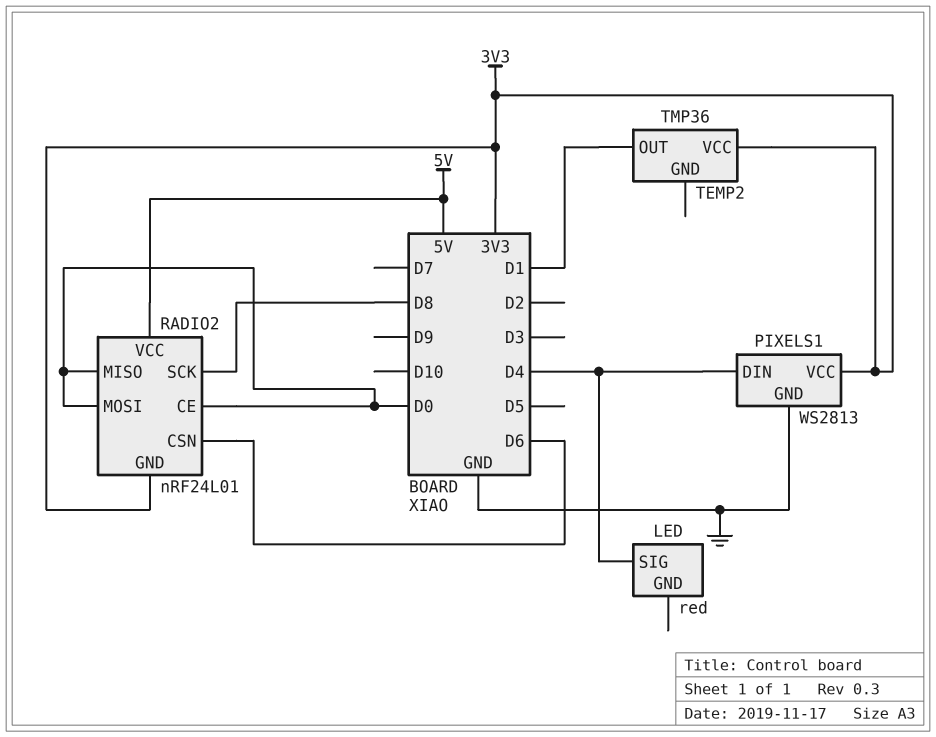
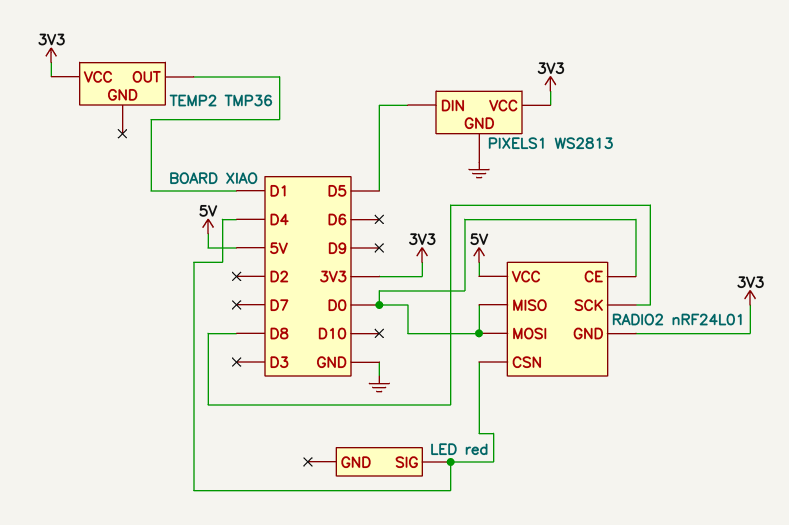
PIXELS1 pin DIN: D4 -> D5
RADIO2 pin CSN: D6 -> D4

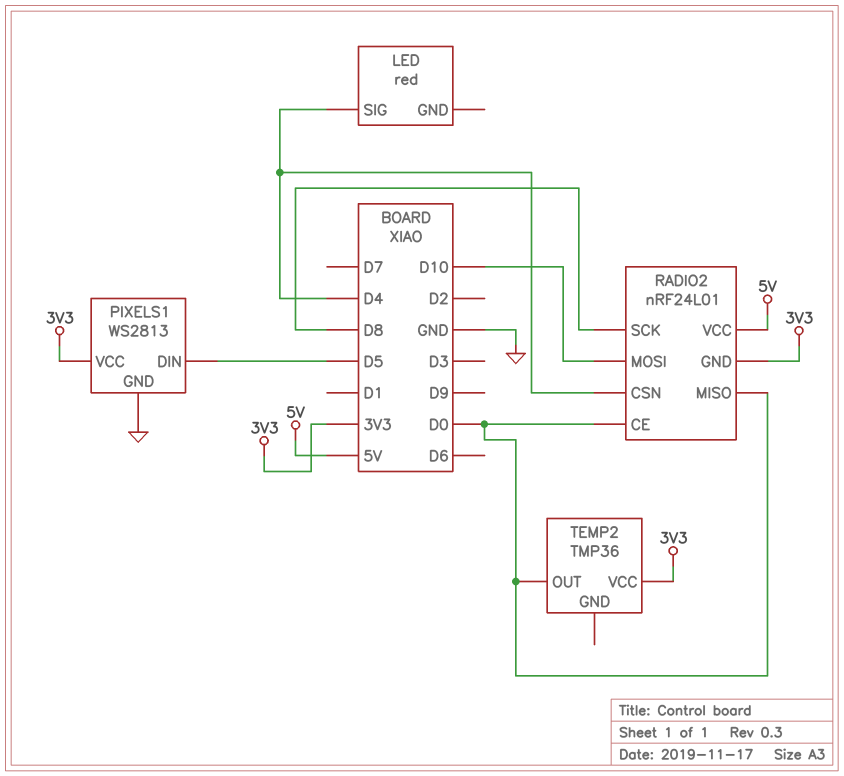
RADIO2 pin MOSI: D0 -> D10
TEMP2 pin OUT: D1 -> D0

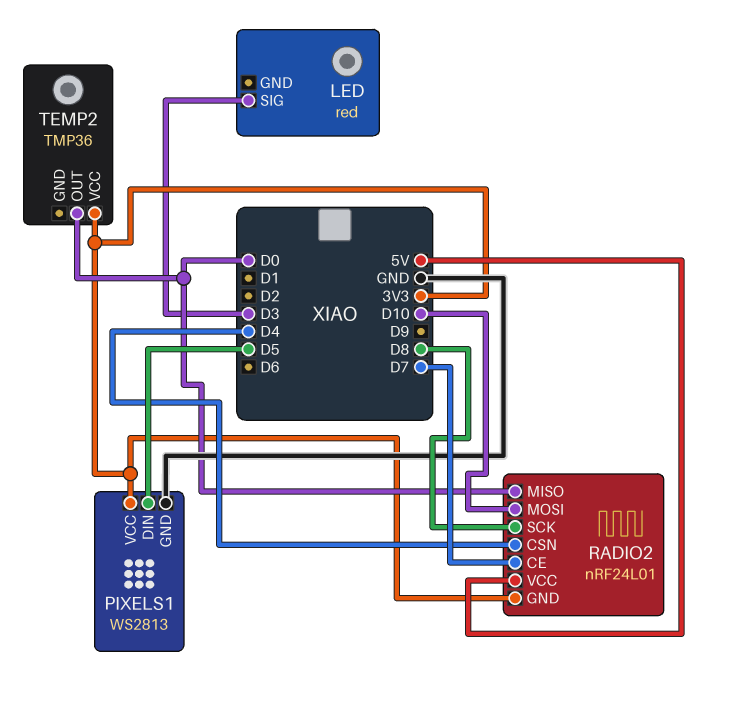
LED pin SIG: D4 -> D3
RADIO2 pin CE: D0 -> D7

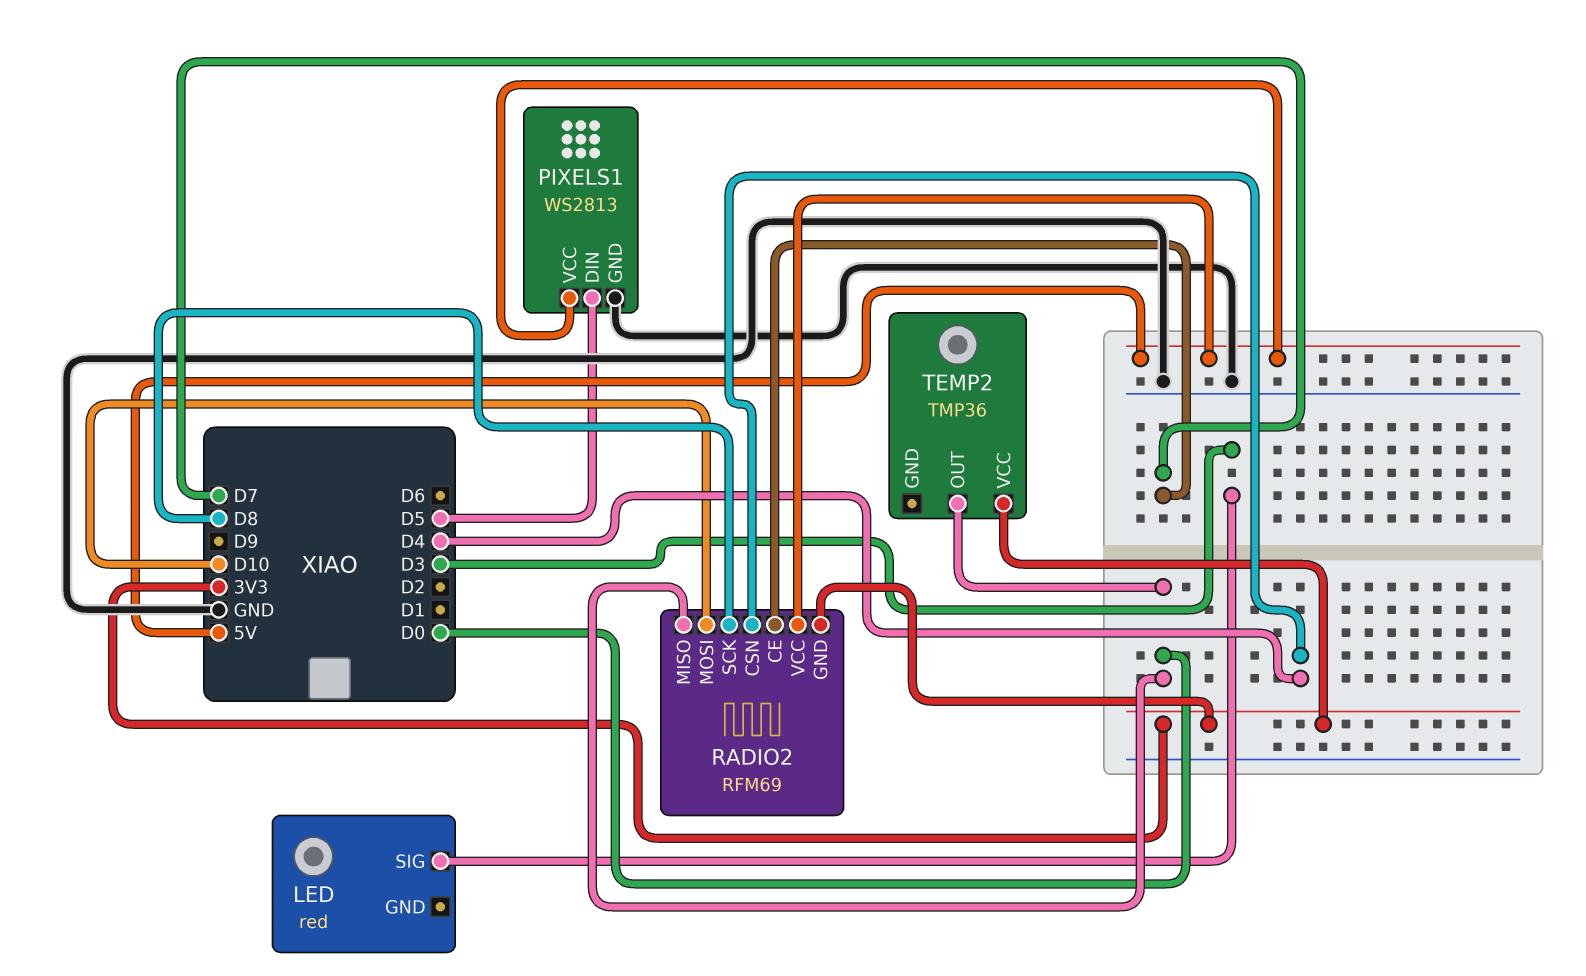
PIXELS1 pin VCC: 3V3 -> 5V
RADIO2: nRF24L01 -> RFM69

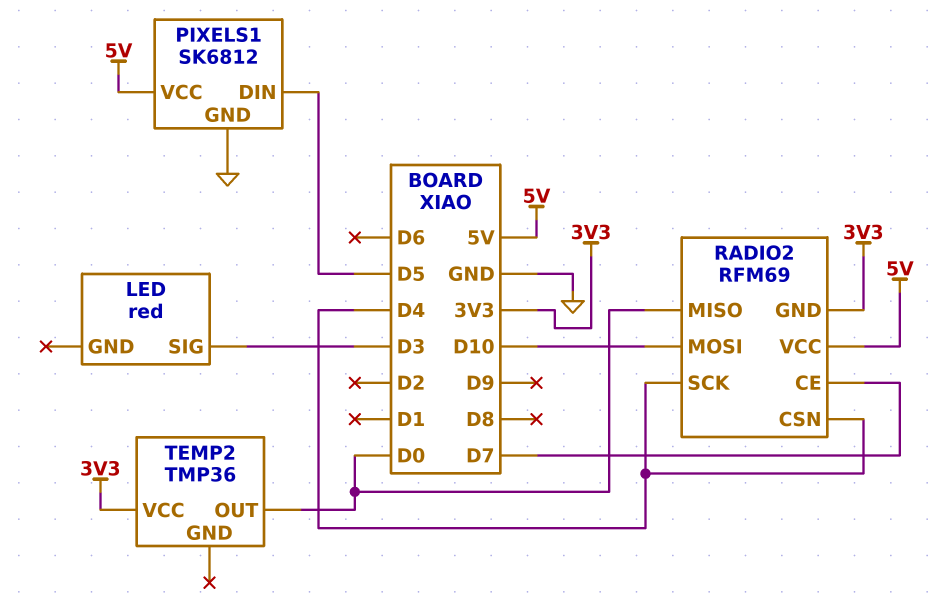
PIXELS1: WS2813 -> SK6812
RADIO2 pin SCK: D8 -> D4

